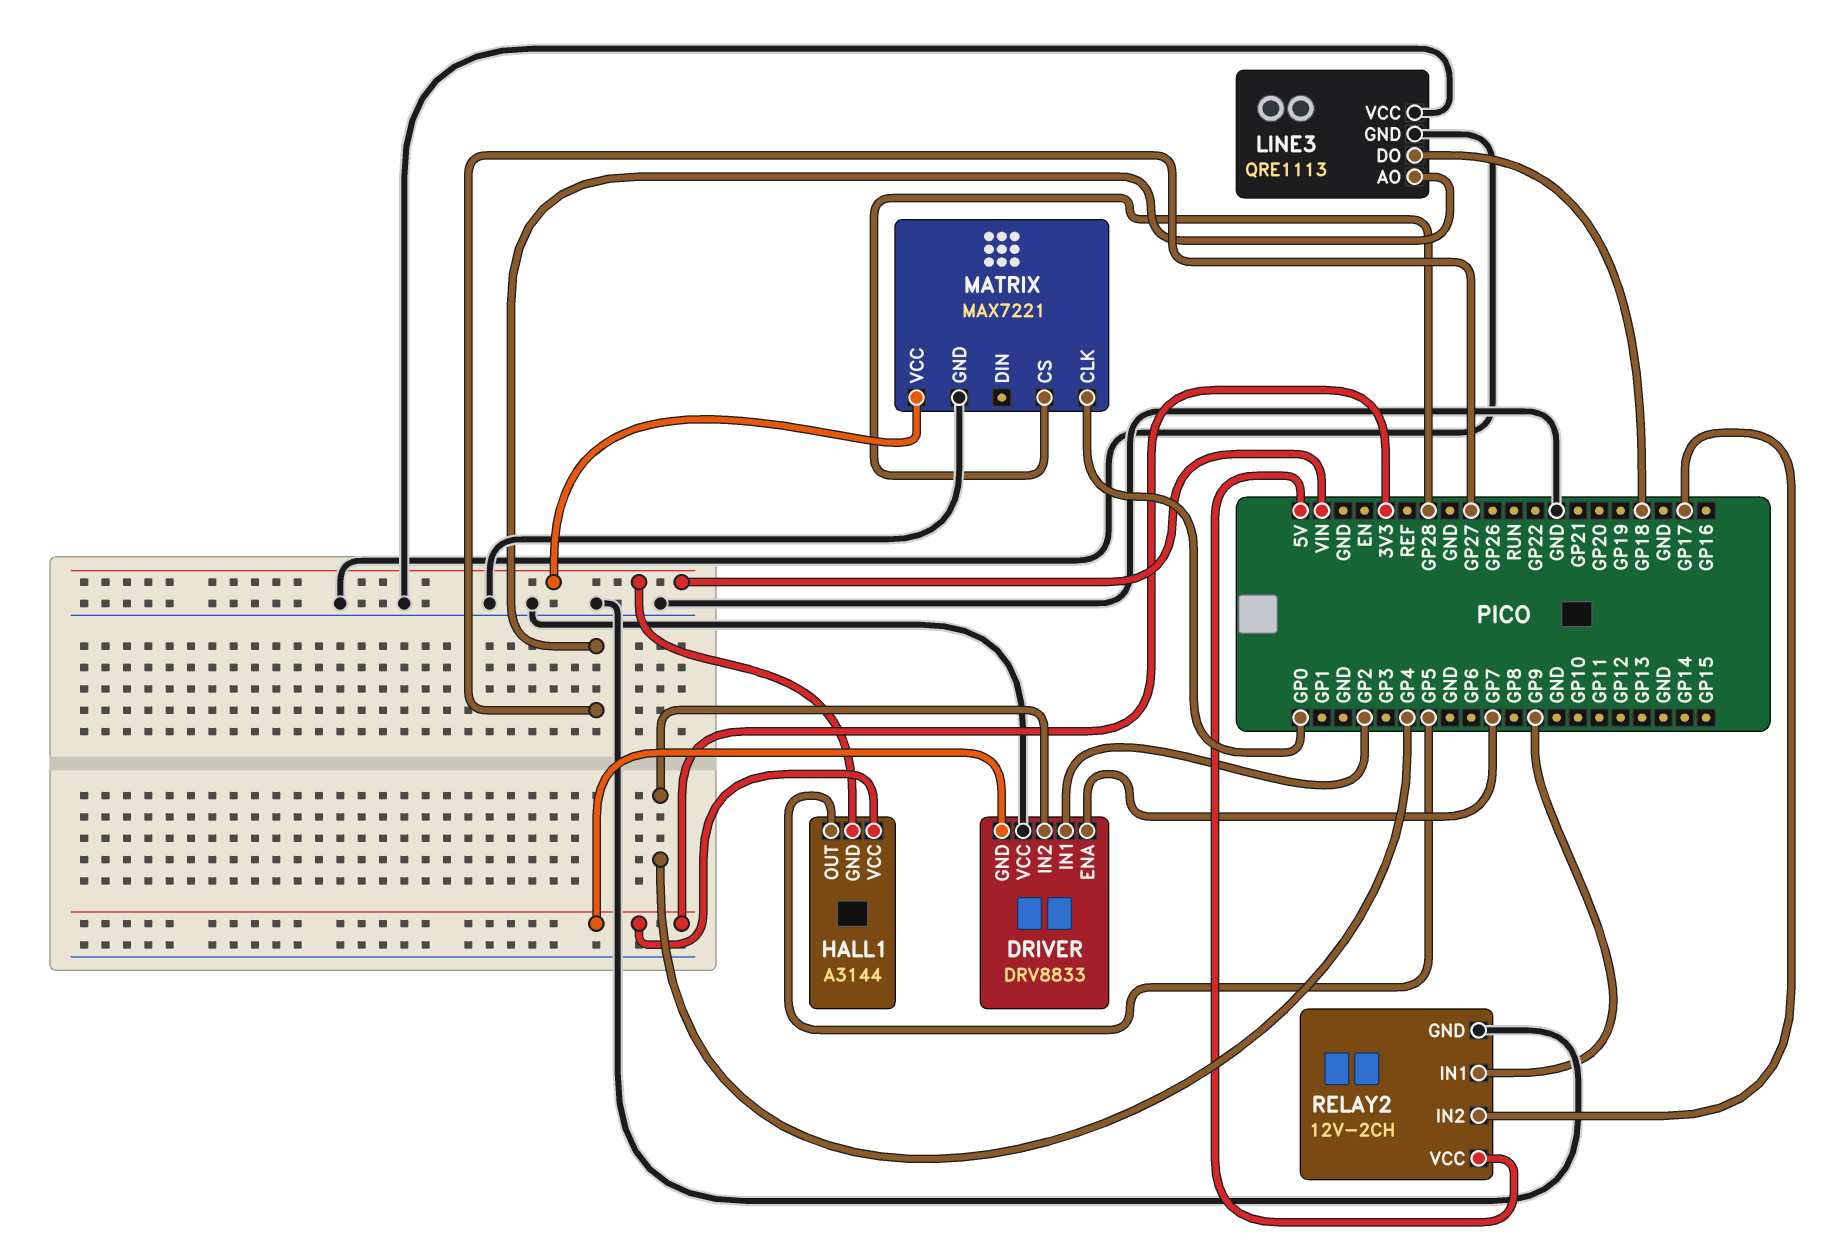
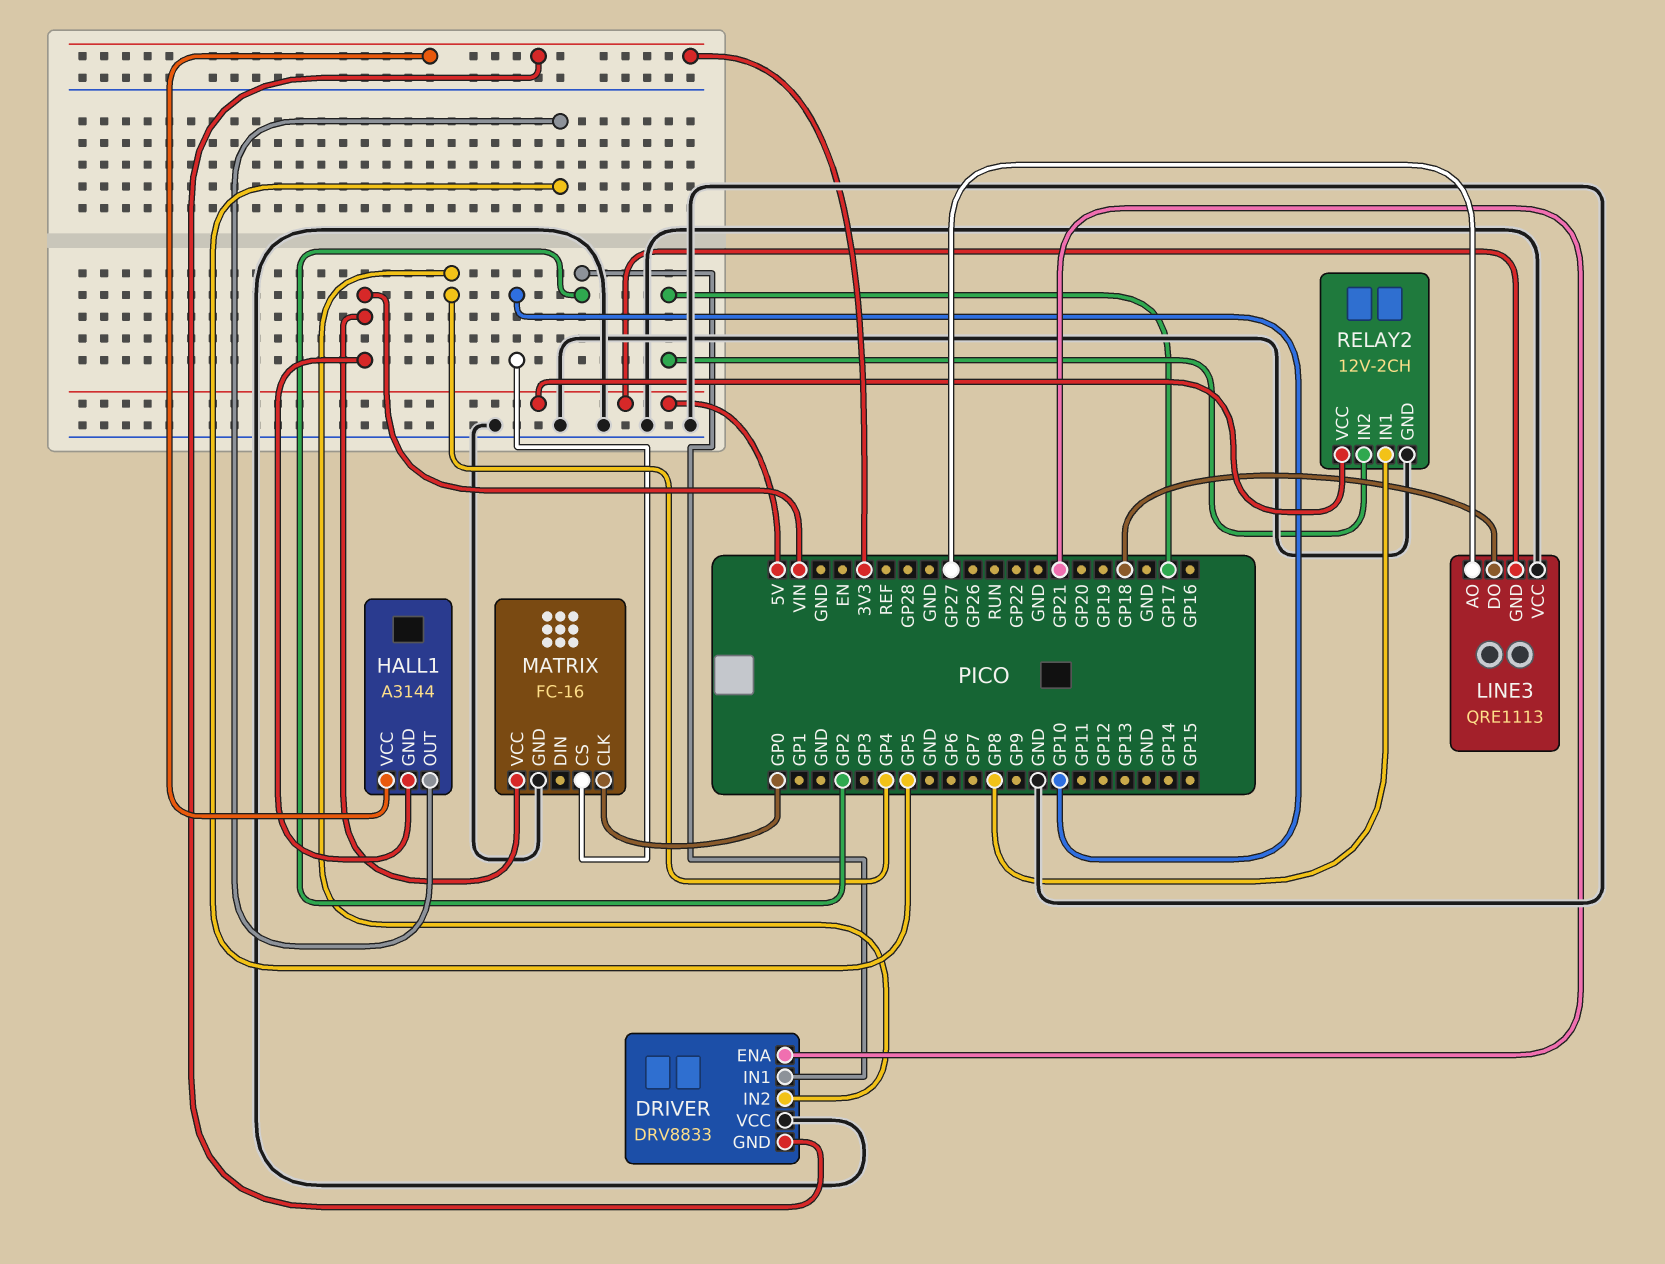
DRIVER pin ENA: GP7 -> GP21
LINE3 pin GND: GND -> 5V
MATRIX: MAX7221 -> FC-16
MATRIX pin CS: GP28 -> GP10
RELAY2 pin IN1: GP9 -> GP8

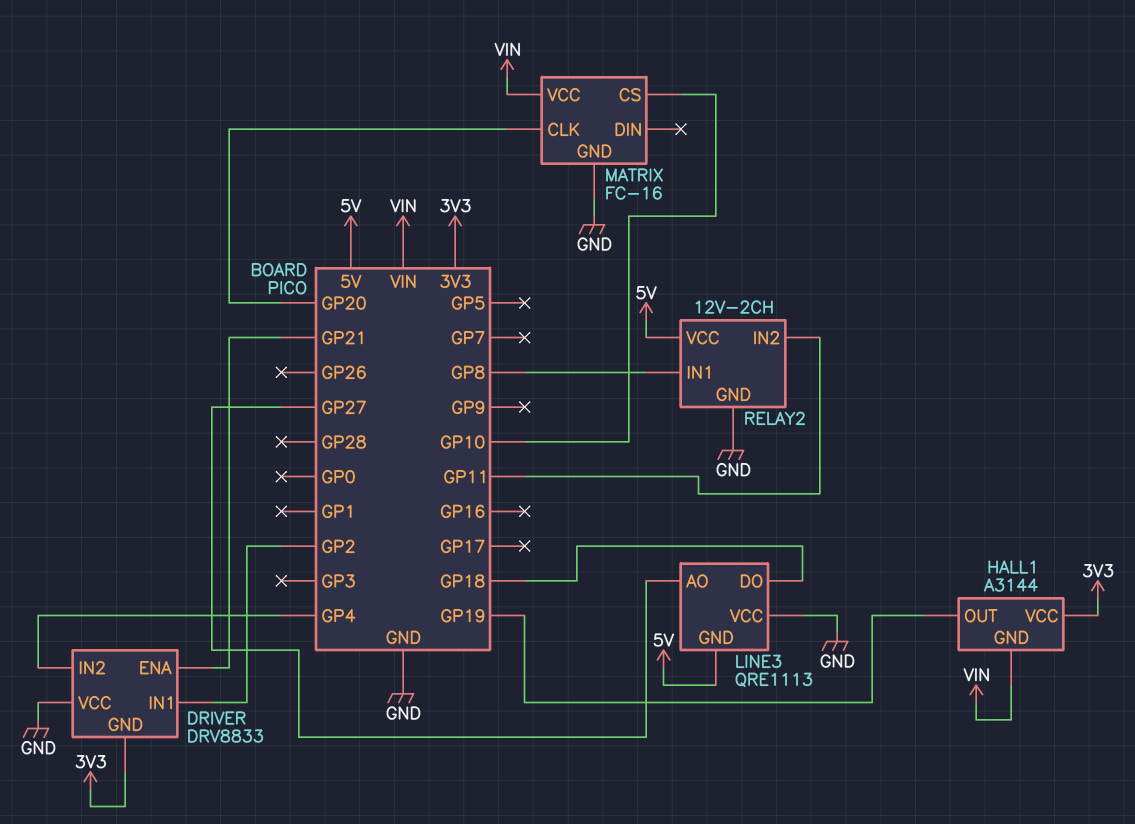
HALL1 pin OUT: GP5 -> GP19
MATRIX pin CLK: GP0 -> GP20
RELAY2 pin IN2: GP17 -> GP11

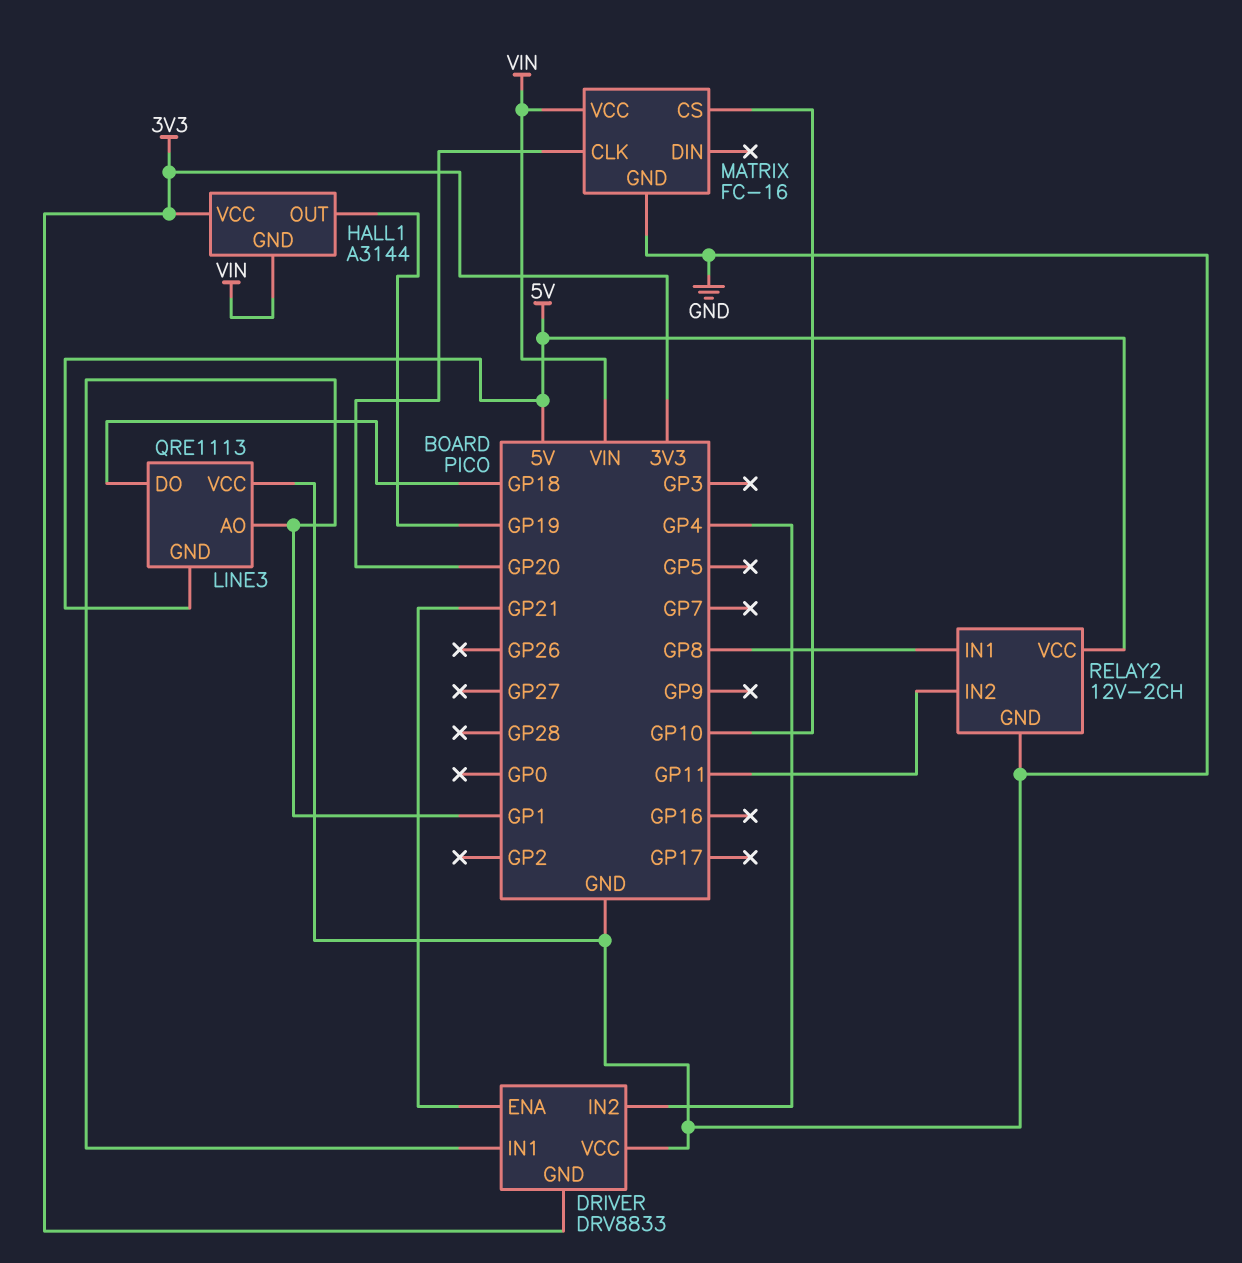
DRIVER pin IN1: GP2 -> GP1
LINE3 pin AO: GP27 -> GP1

